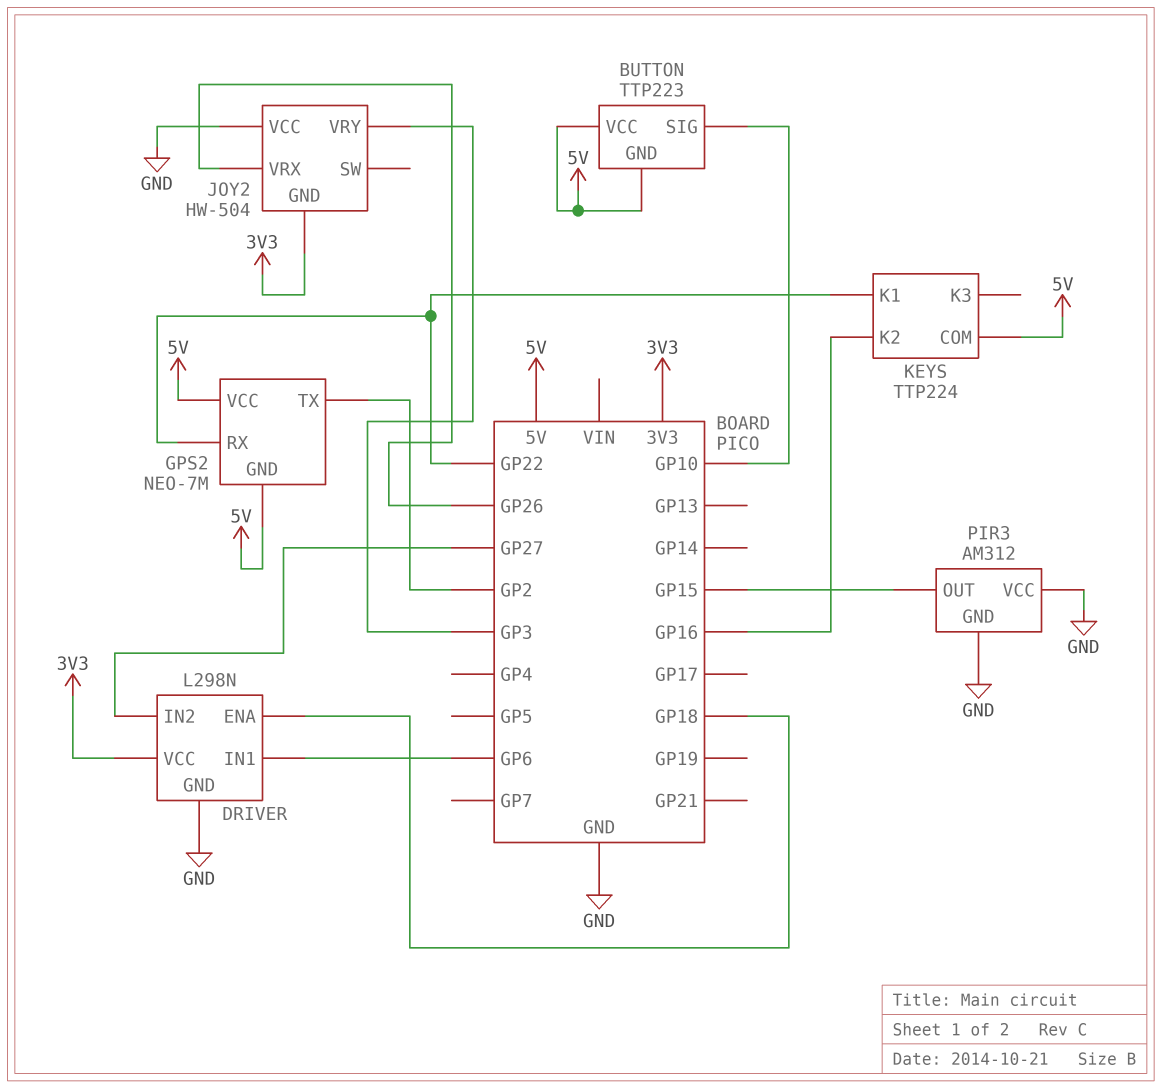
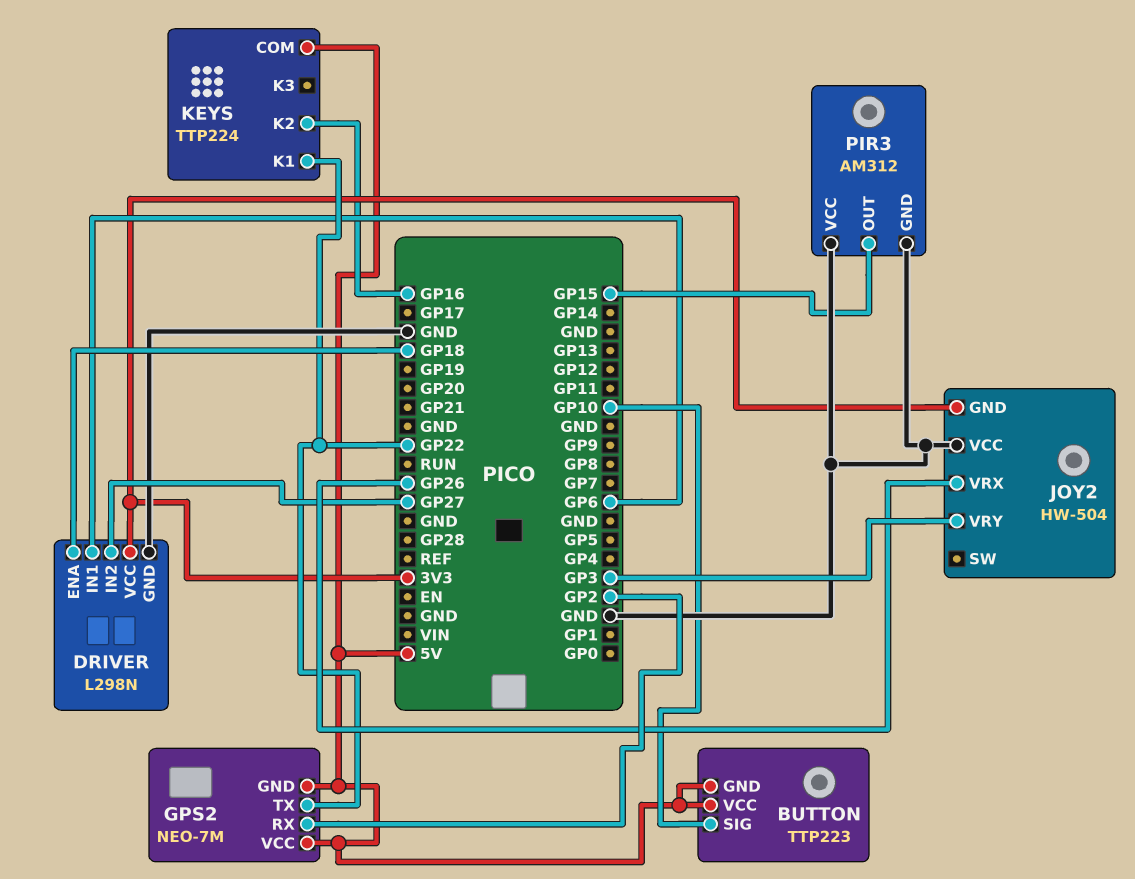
GPS2 pin RX: GP22 -> GP2
GPS2 pin TX: GP2 -> GP22

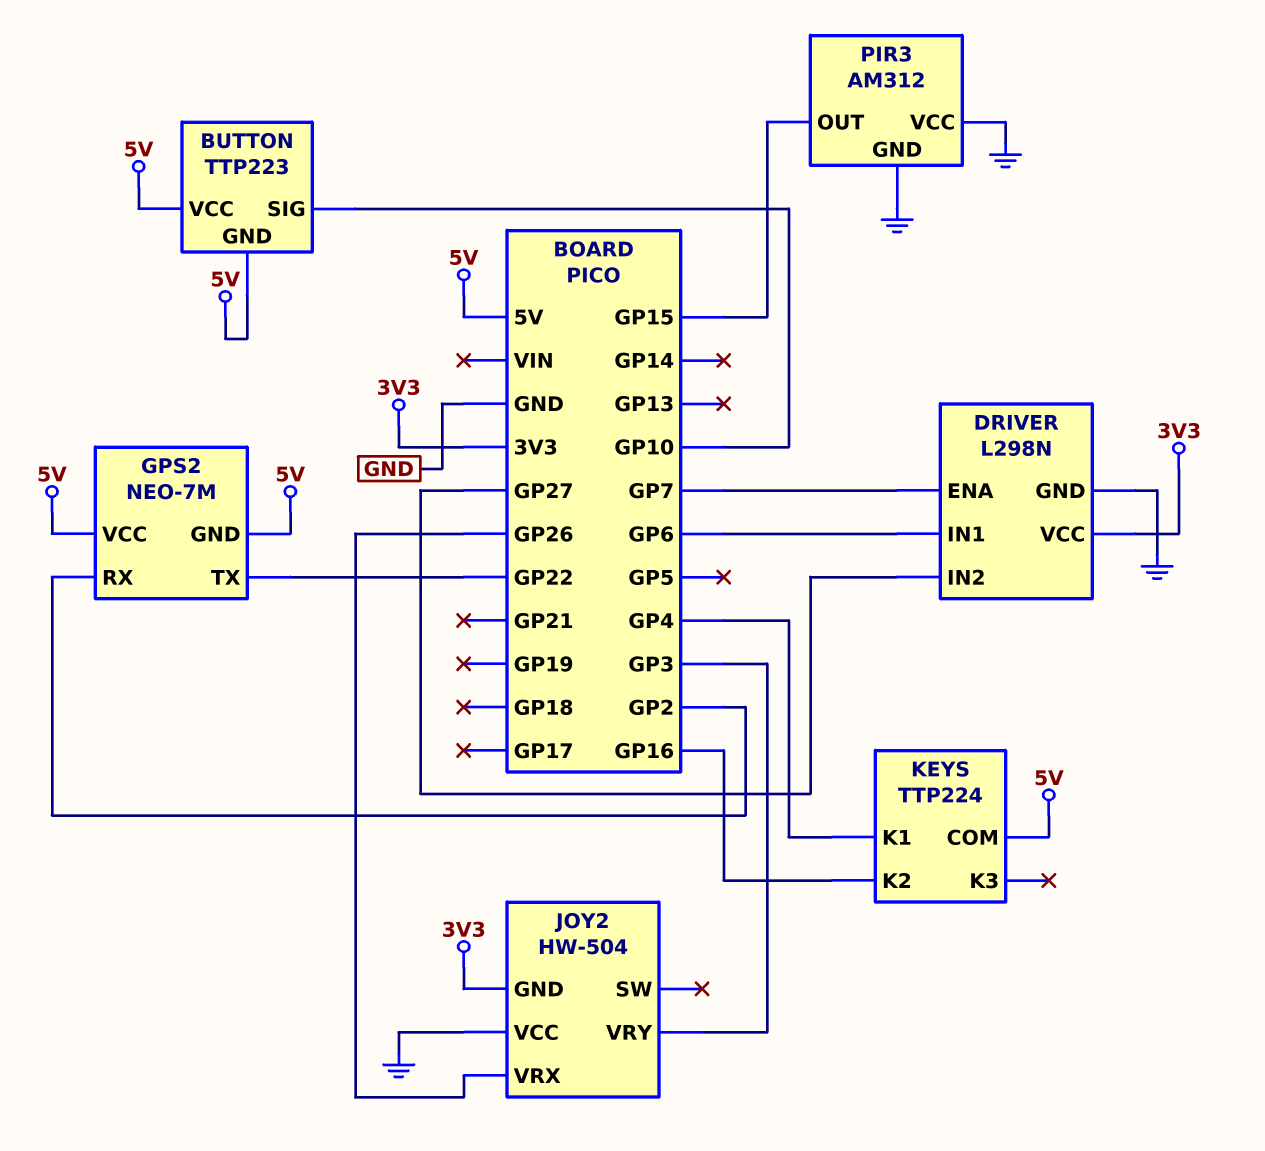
DRIVER pin ENA: GP18 -> GP7
KEYS pin K1: GP22 -> GP4

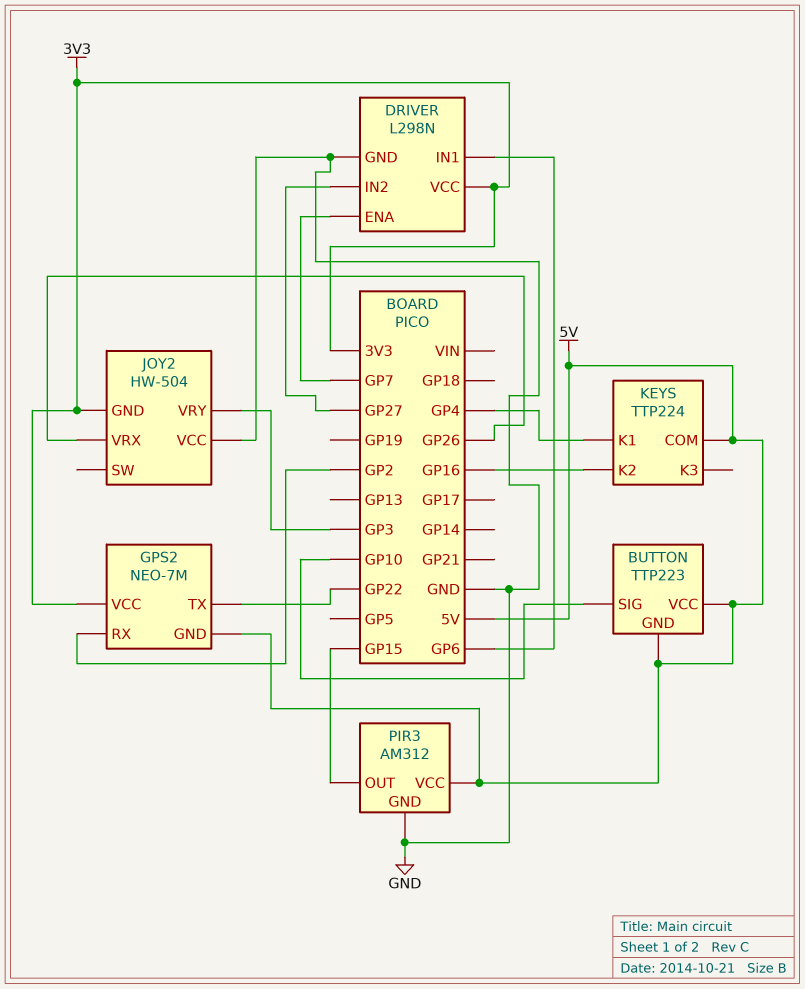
GPS2 pin VCC: 5V -> 3V3
PIR3 pin VCC: GND -> 5V

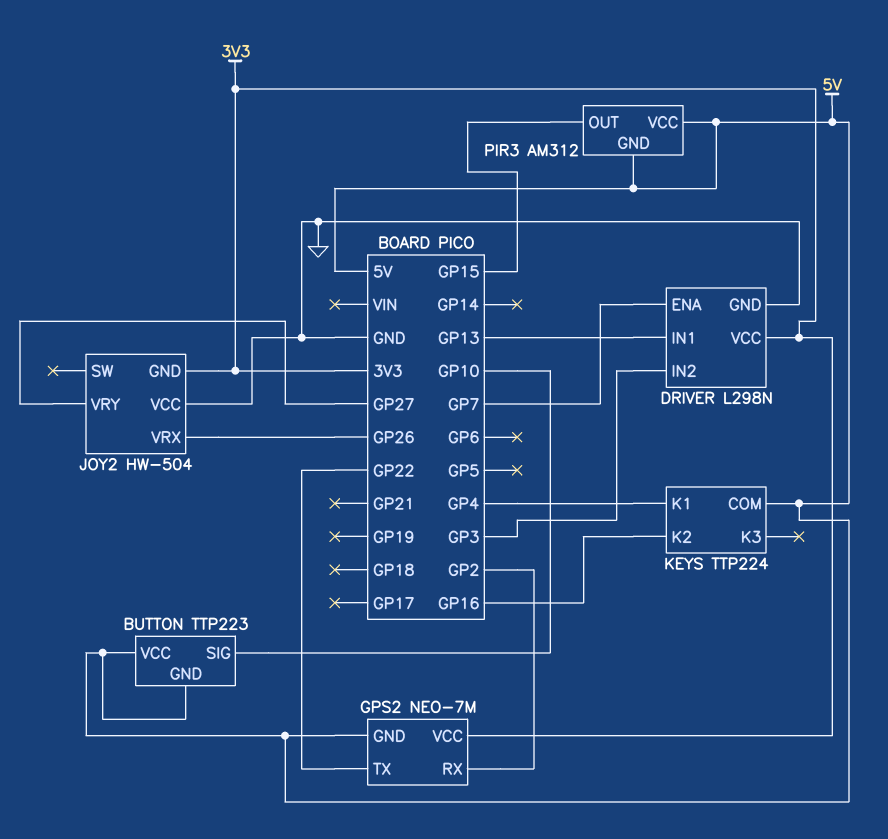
DRIVER pin IN1: GP6 -> GP13
DRIVER pin IN2: GP27 -> GP3
JOY2 pin VRY: GP3 -> GP27
PIR3 pin GND: GND -> 5V

